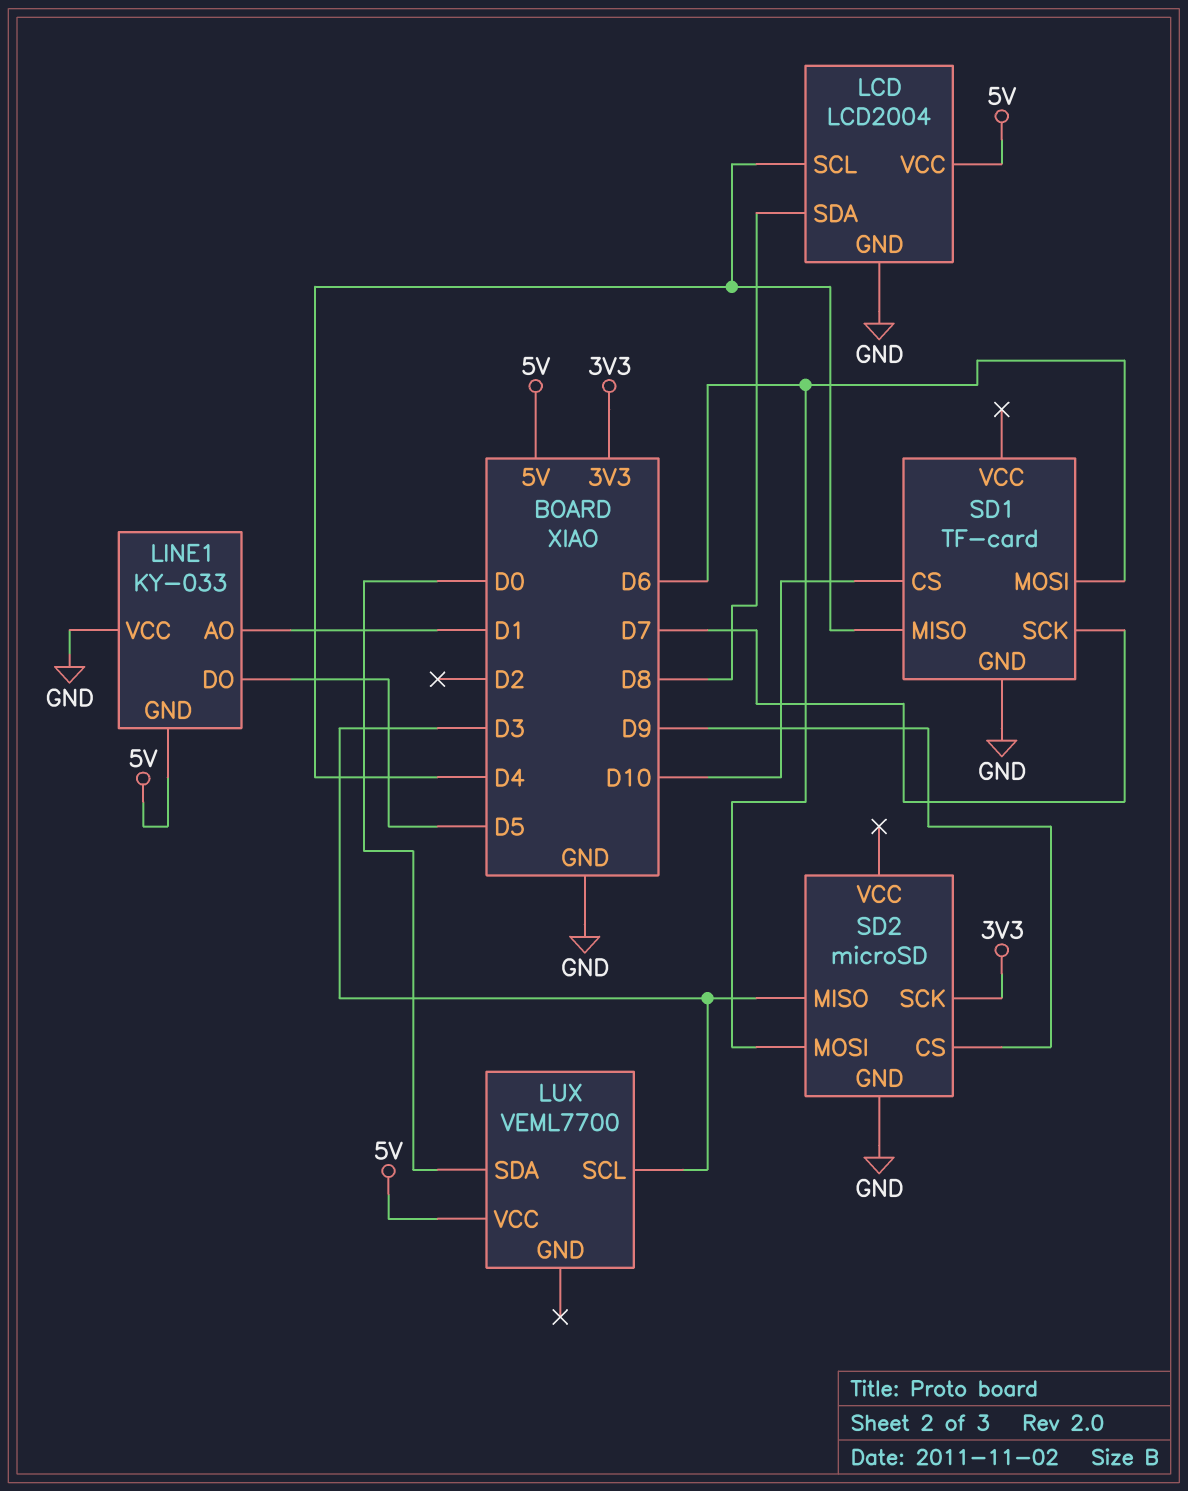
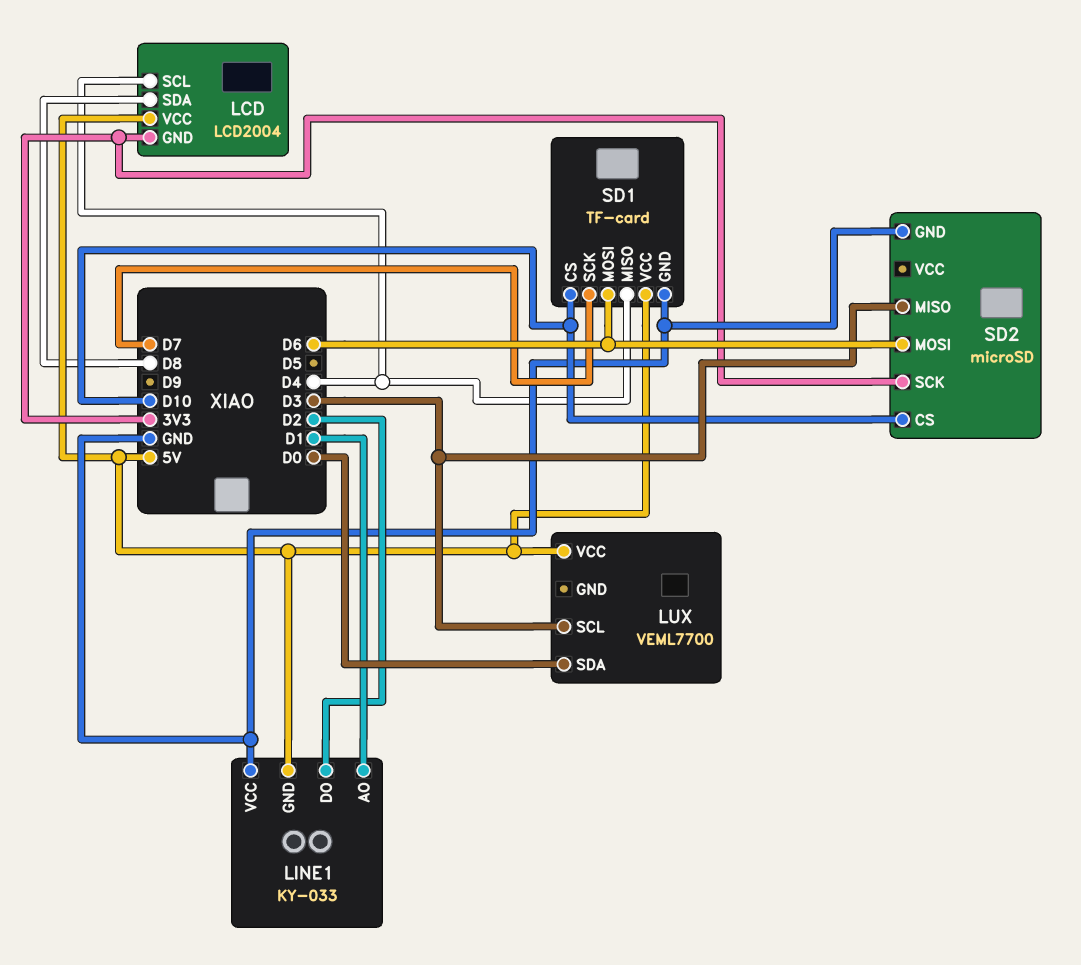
LCD pin GND: GND -> 3V3
LINE1 pin DO: D5 -> D2
SD1 pin VCC: none -> 5V
SD2 pin CS: D9 -> D10

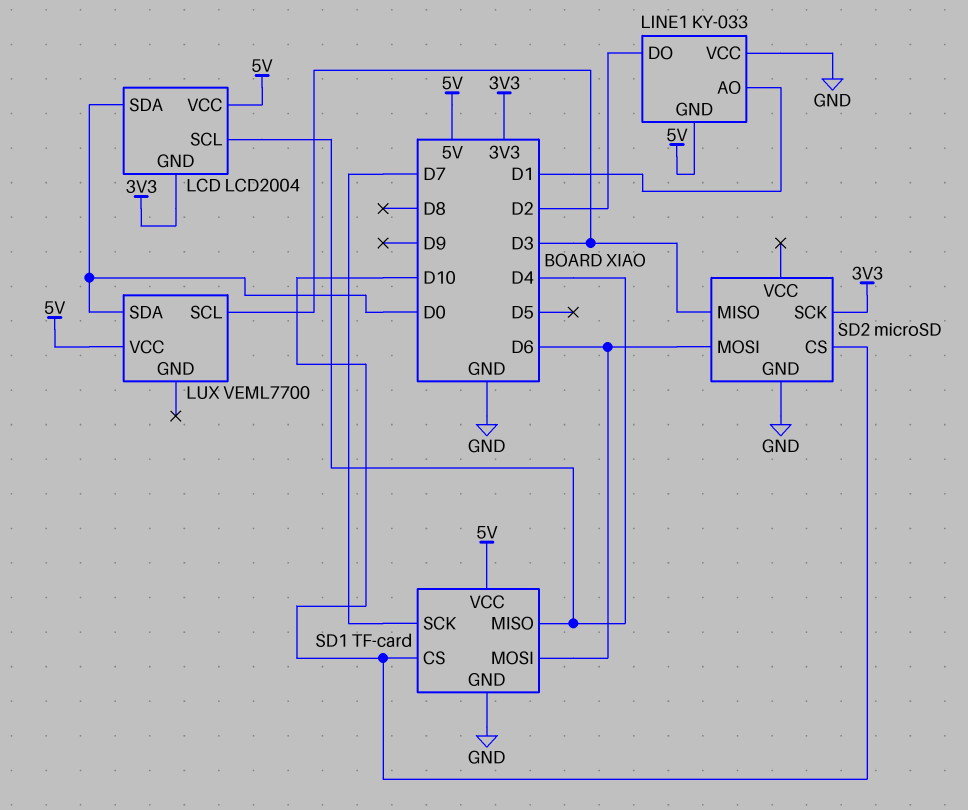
LCD pin SDA: D8 -> D0

